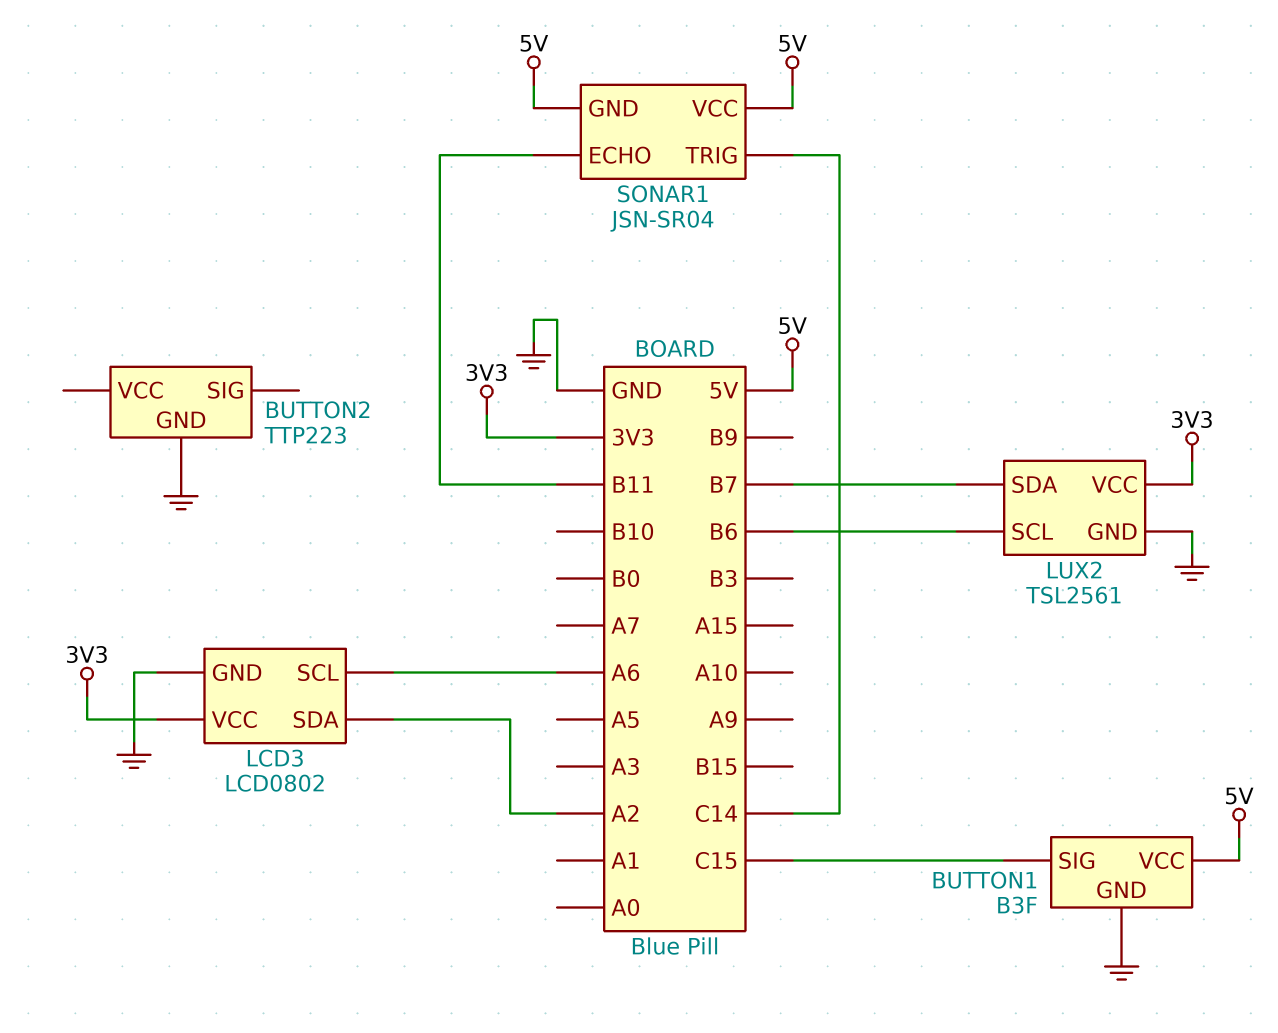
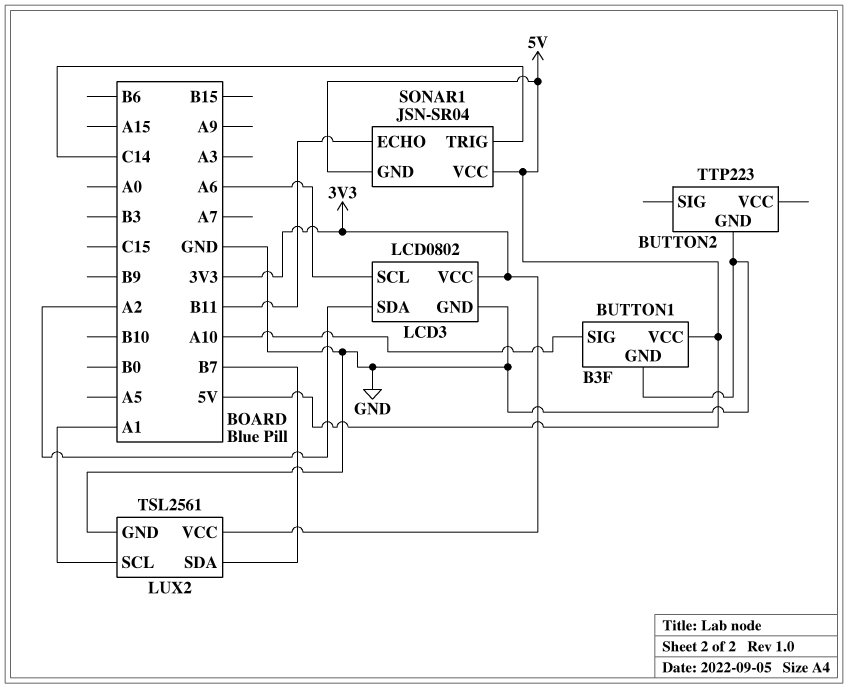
BUTTON1 pin SIG: C15 -> A10
LUX2 pin SCL: B6 -> A1

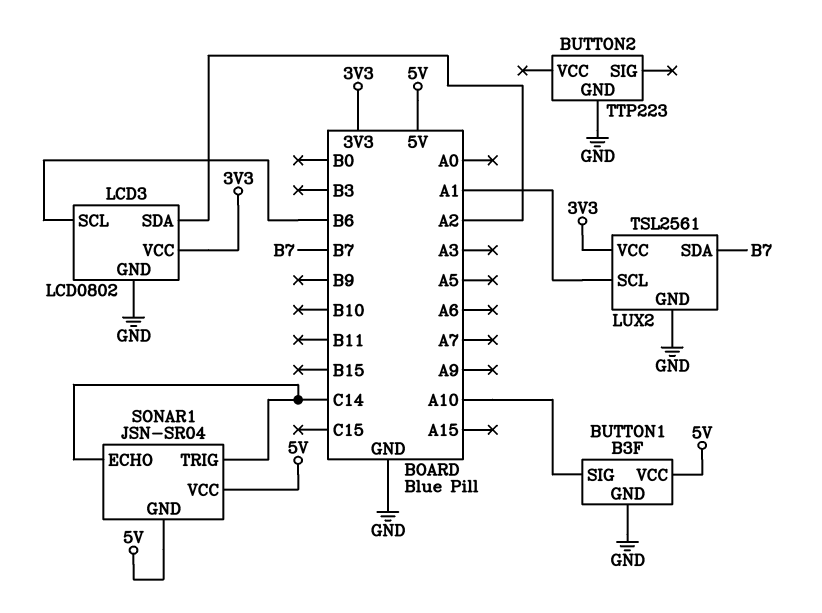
LCD3 pin SCL: A6 -> B6
SONAR1 pin ECHO: B11 -> C14

